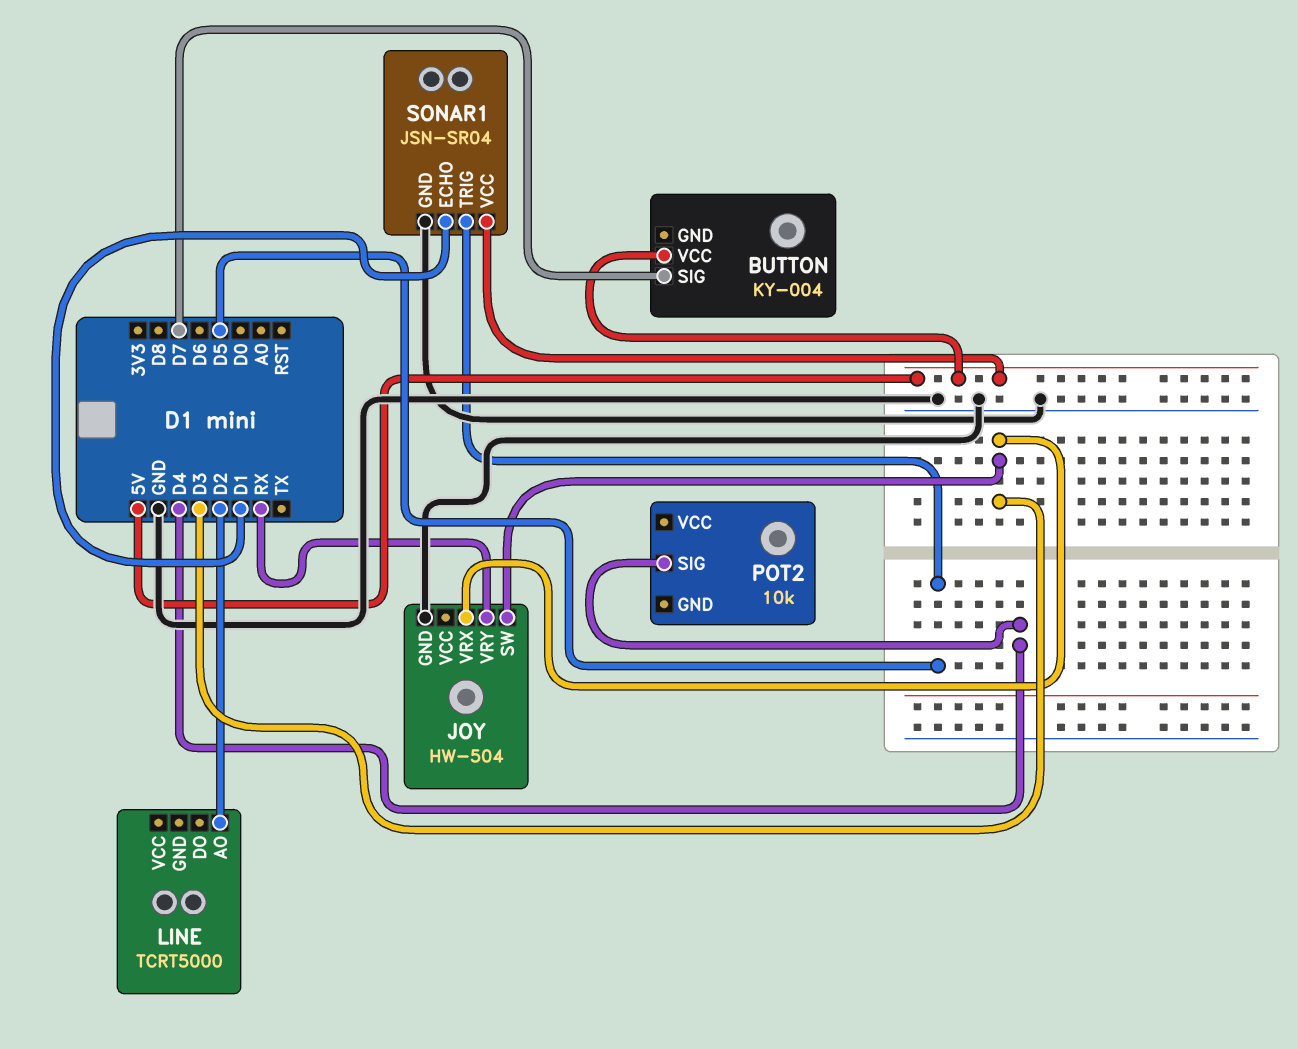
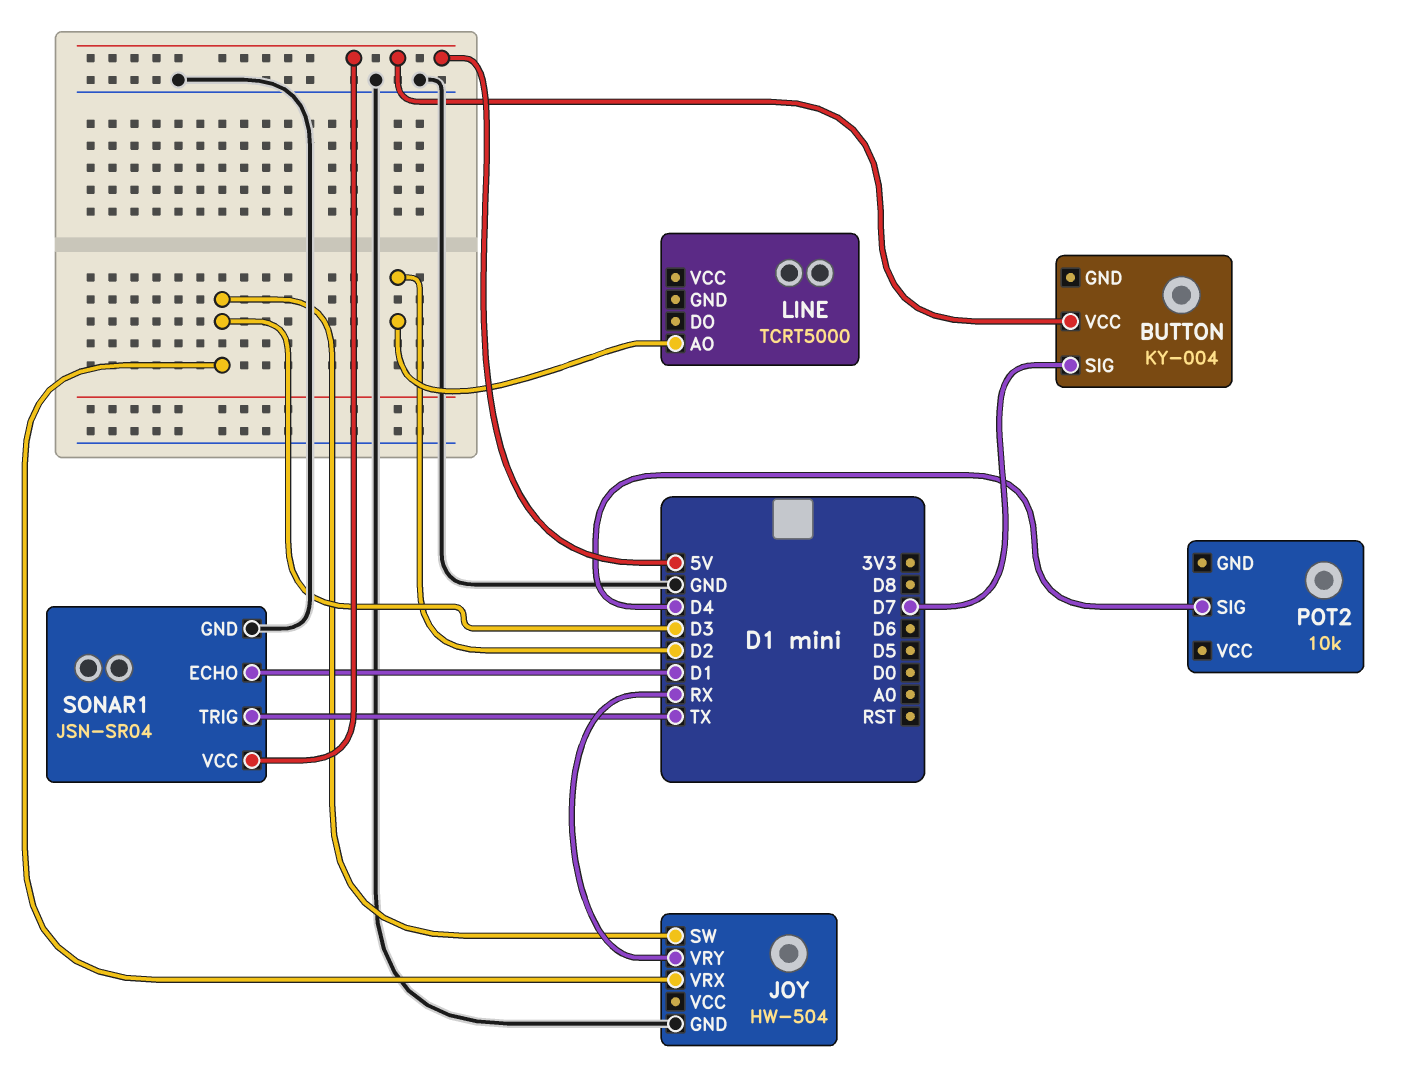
SONAR1 pin TRIG: D5 -> TX

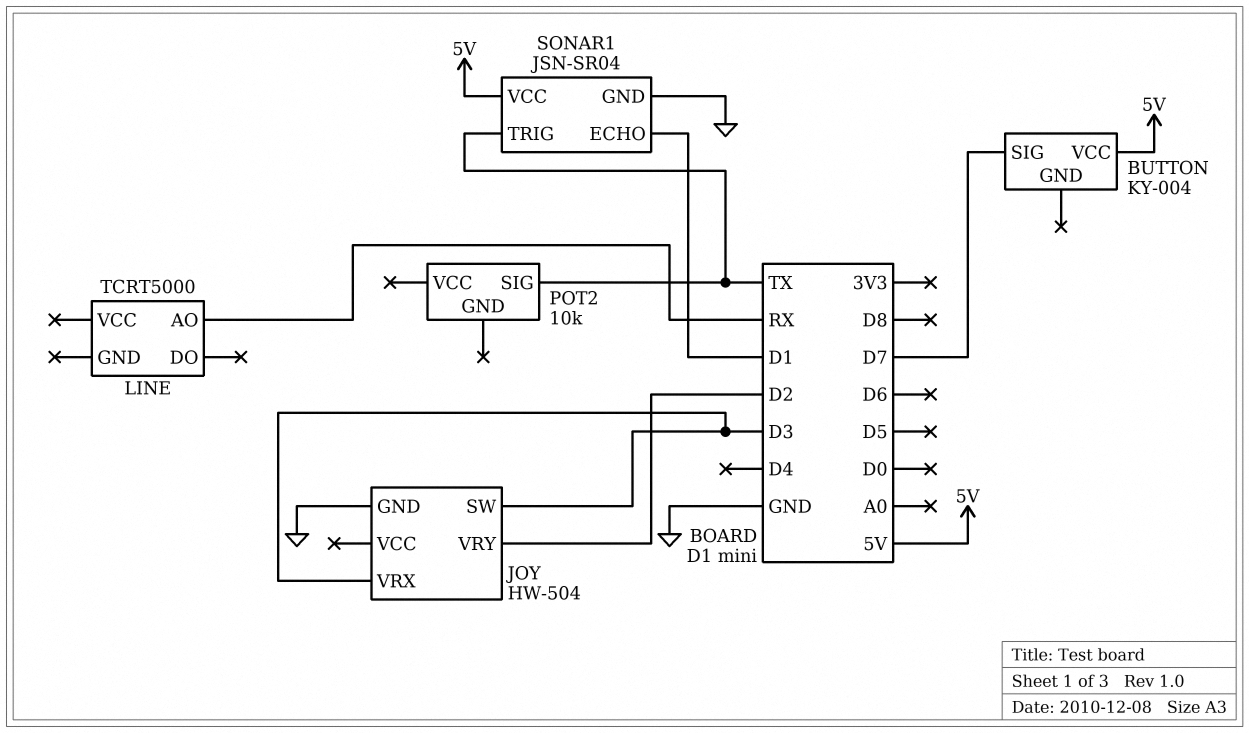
JOY pin VRY: RX -> D2
LINE pin AO: D2 -> RX
POT2 pin SIG: D4 -> TX

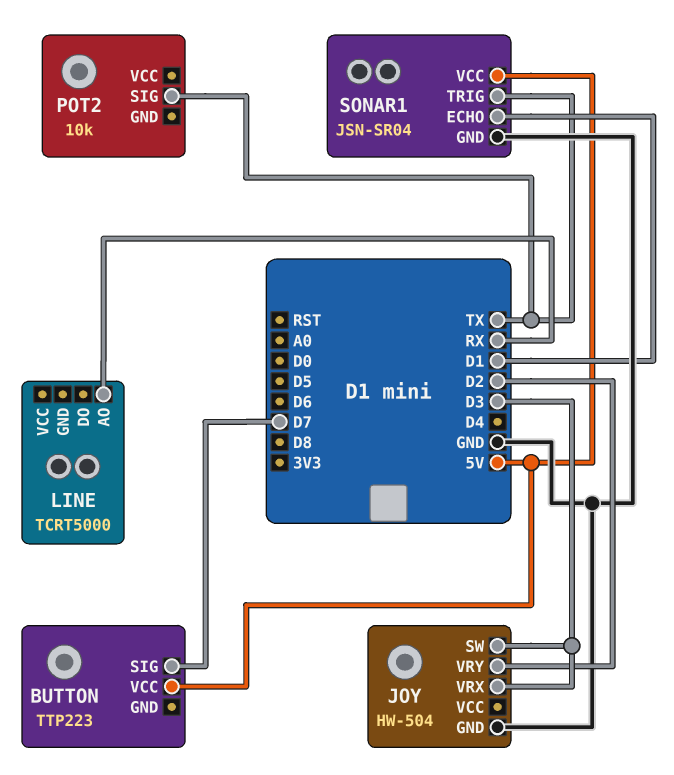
BUTTON: KY-004 -> TTP223

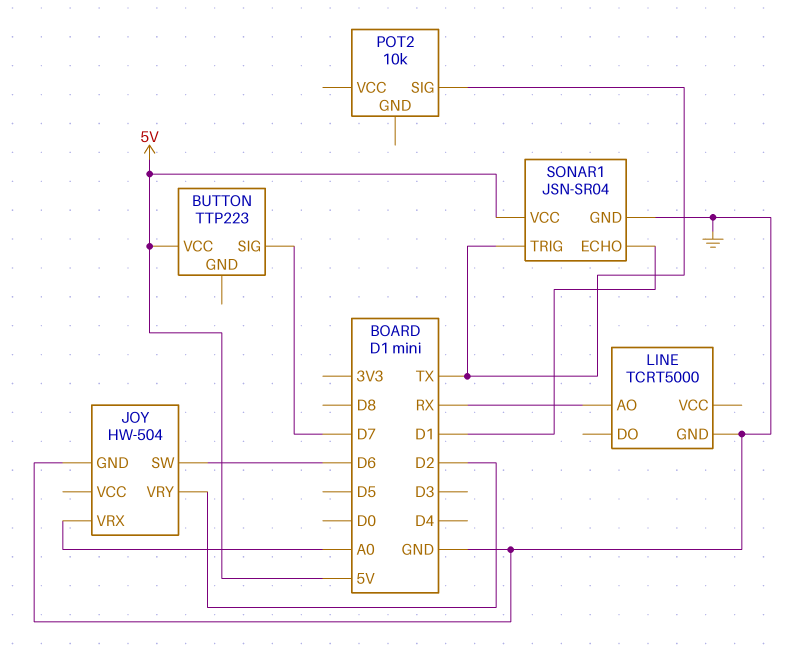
JOY pin SW: D3 -> D6
JOY pin VRX: D3 -> A0
LINE pin GND: none -> GND

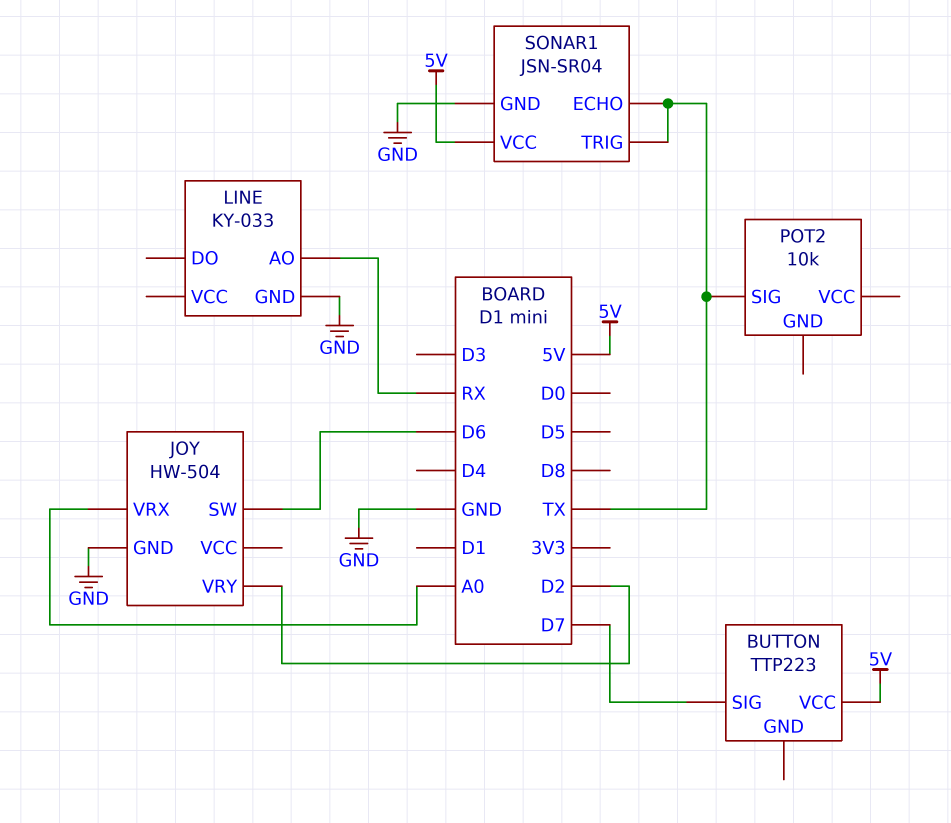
LINE: TCRT5000 -> KY-033
SONAR1 pin ECHO: D1 -> TX

